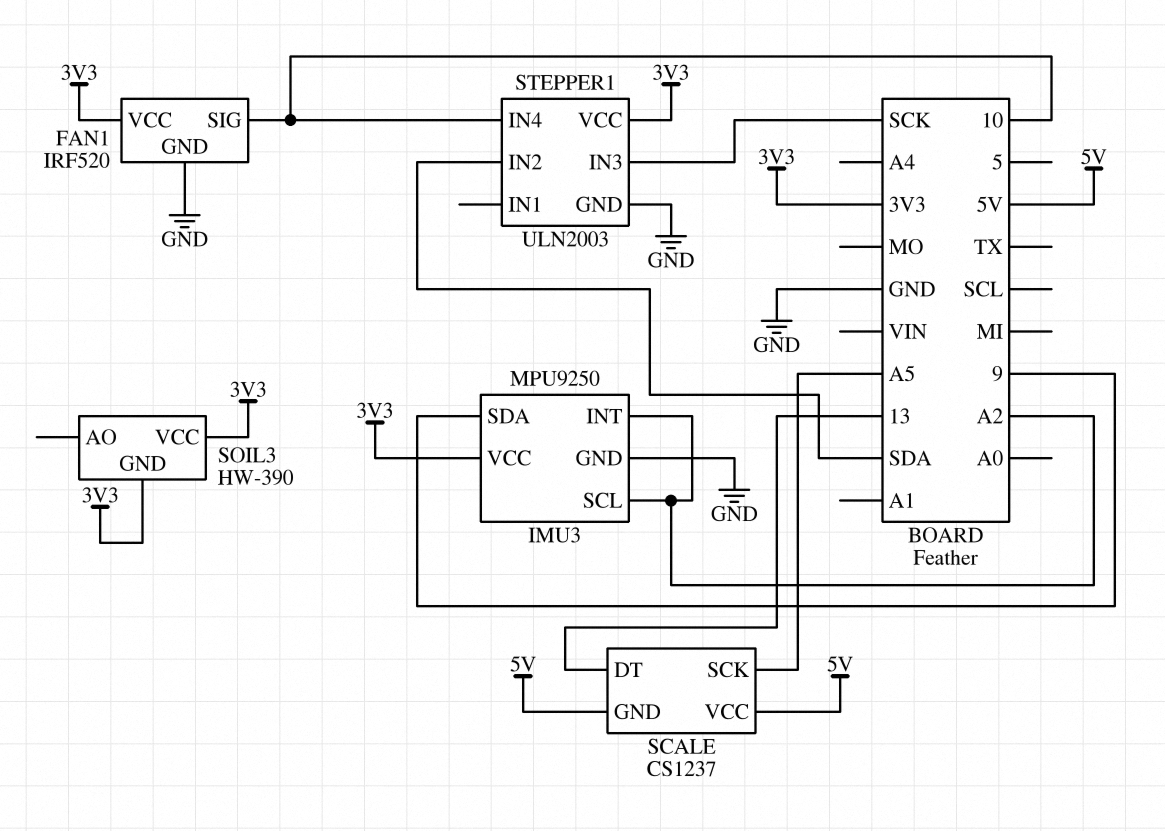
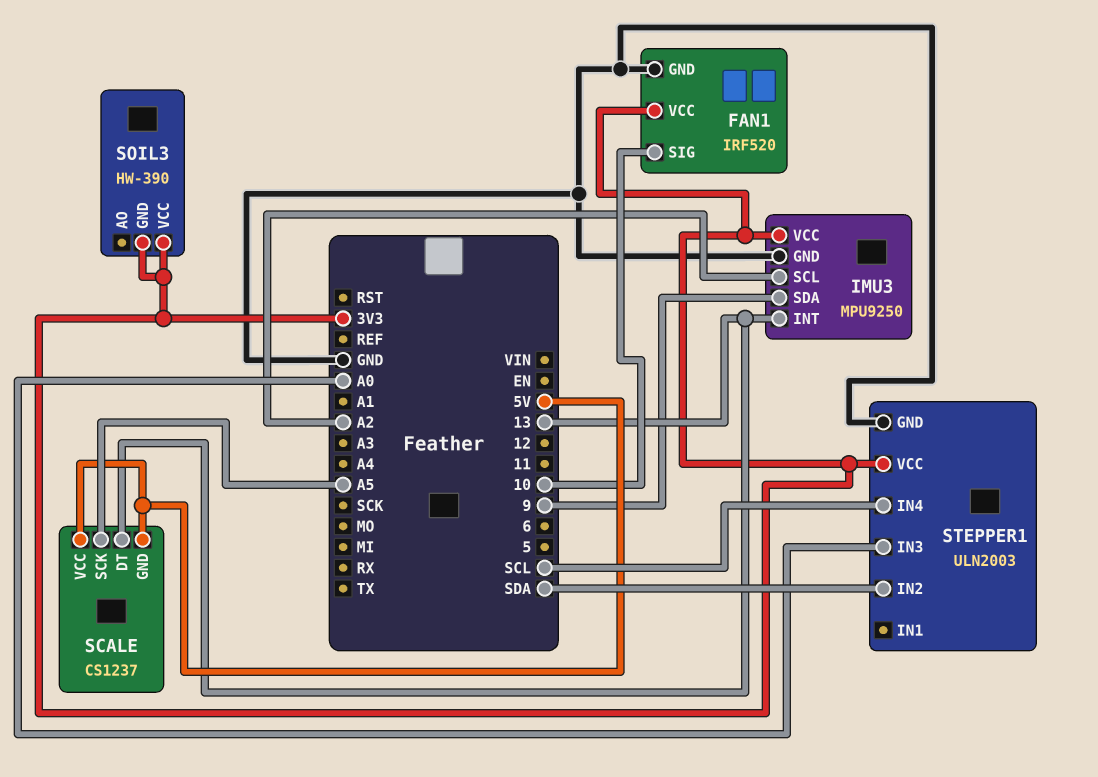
IMU3 pin INT: A2 -> 13
STEPPER1 pin IN3: SCK -> A0
STEPPER1 pin IN4: 10 -> SCL

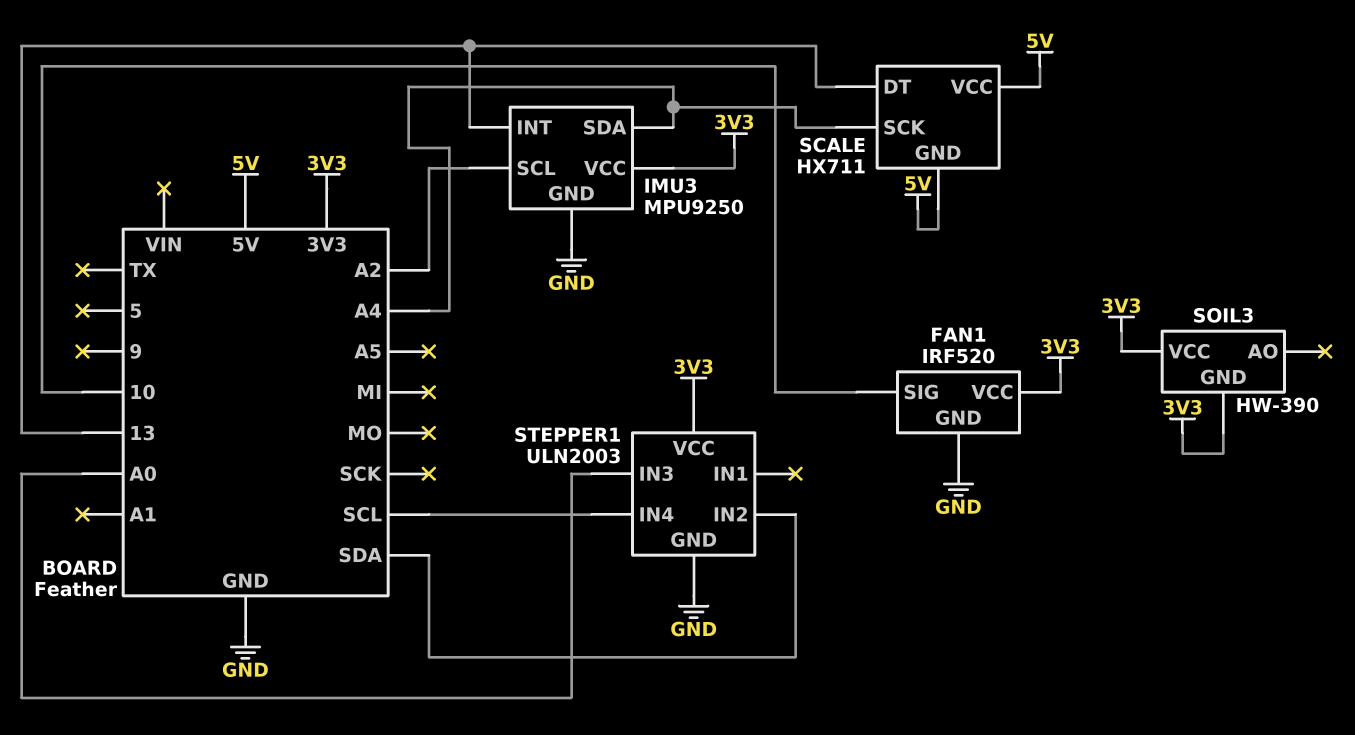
IMU3 pin SDA: 9 -> A4
SCALE: CS1237 -> HX711
SCALE pin SCK: A5 -> A4

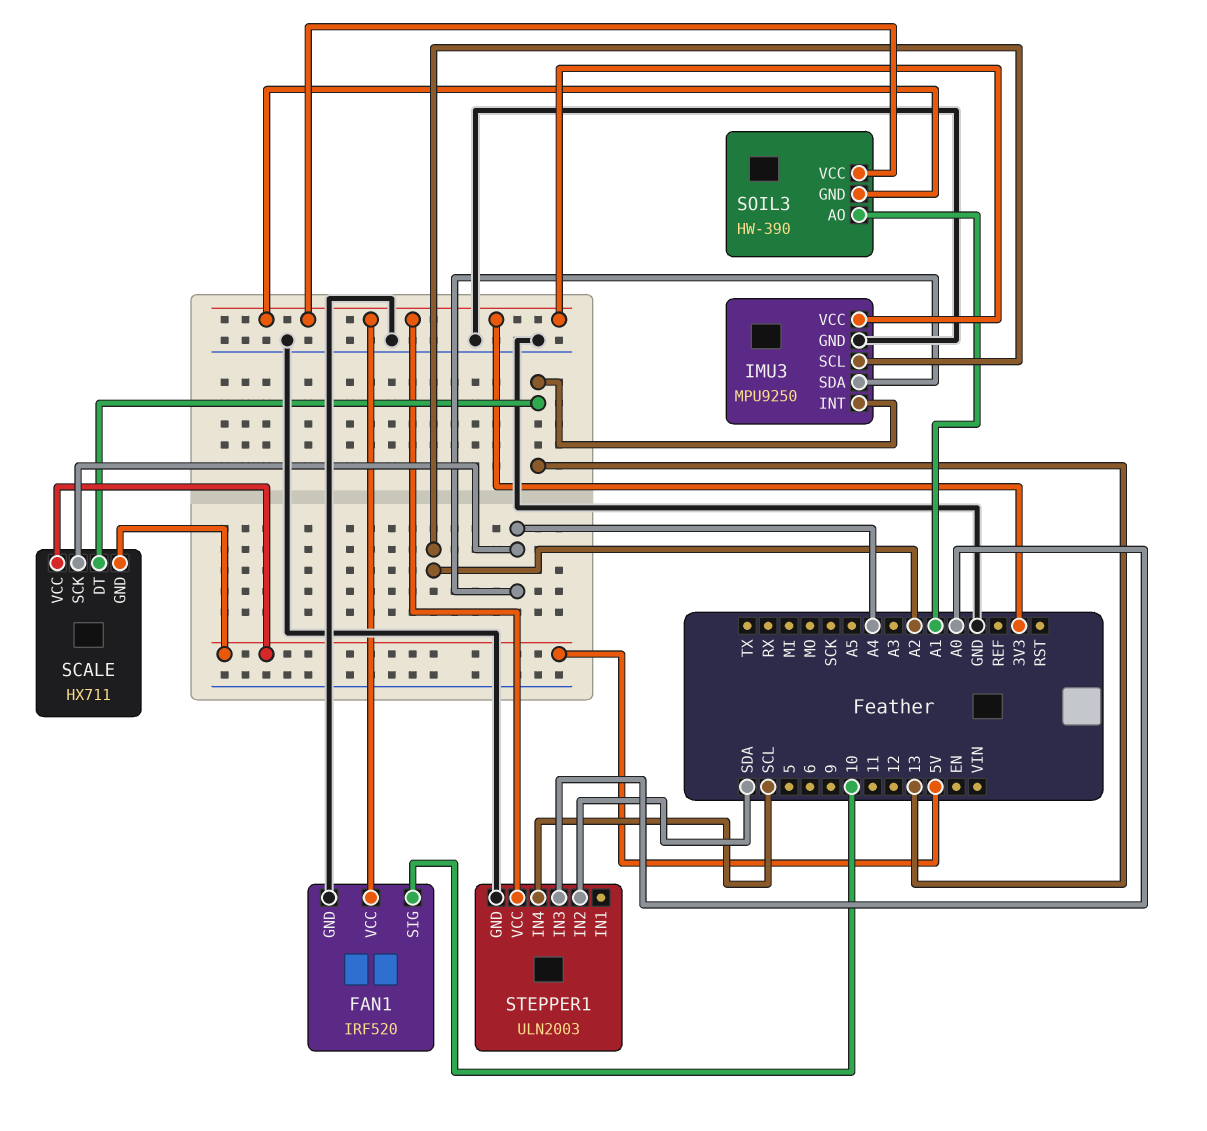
SOIL3 pin AO: none -> A1

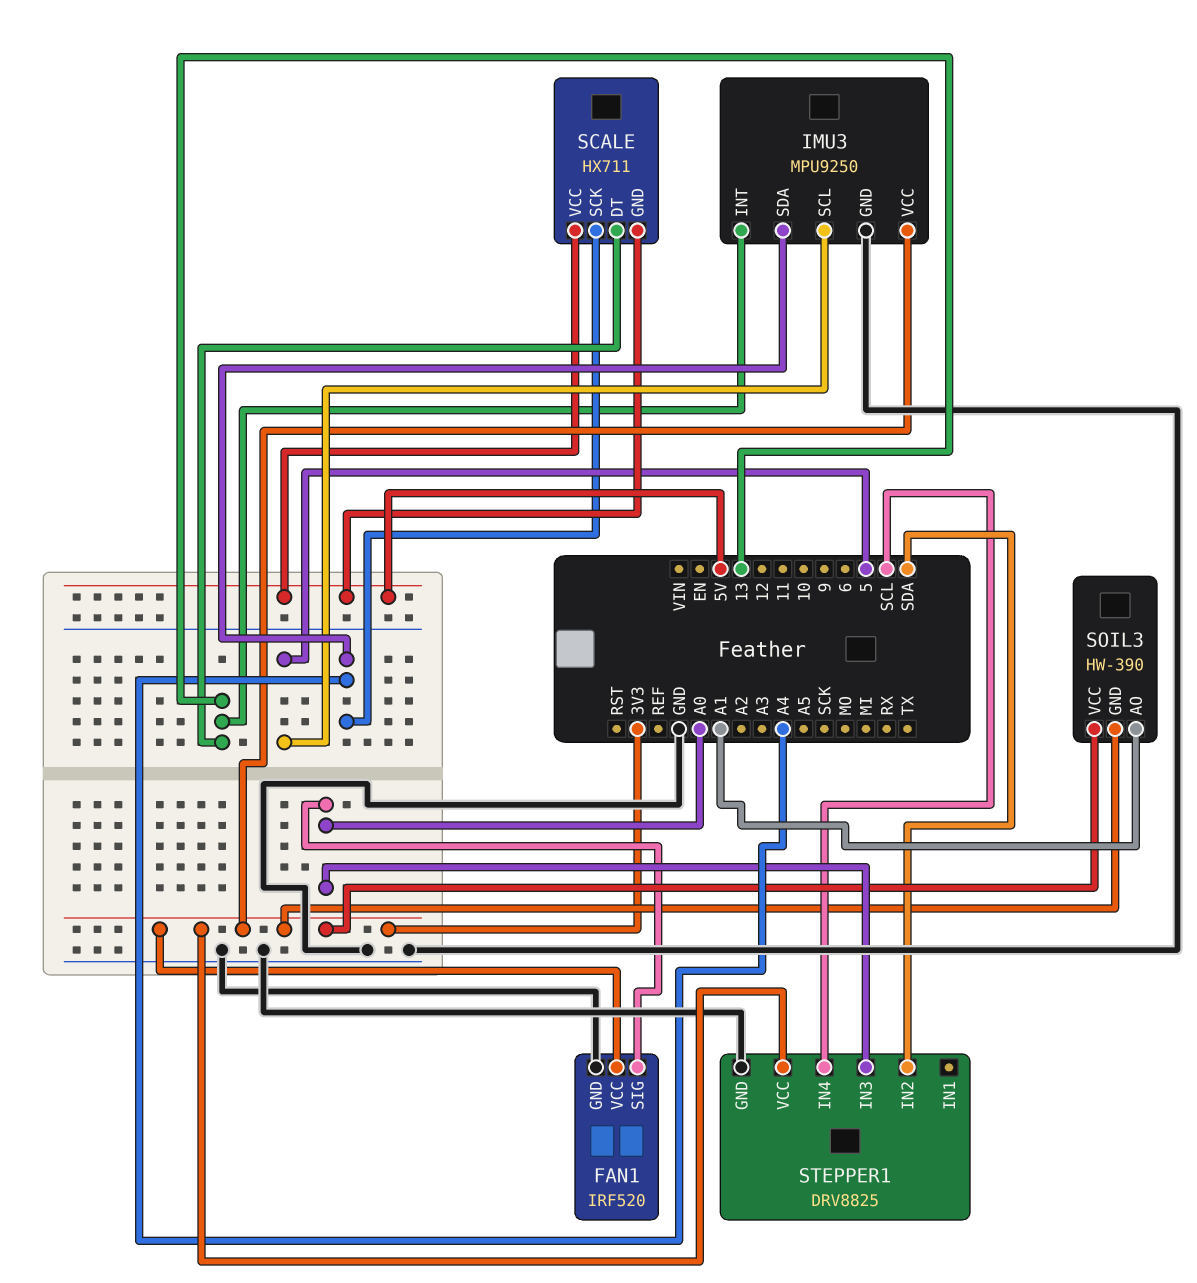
FAN1 pin SIG: 10 -> A0
IMU3 pin SCL: A2 -> 5
STEPPER1: ULN2003 -> DRV8825

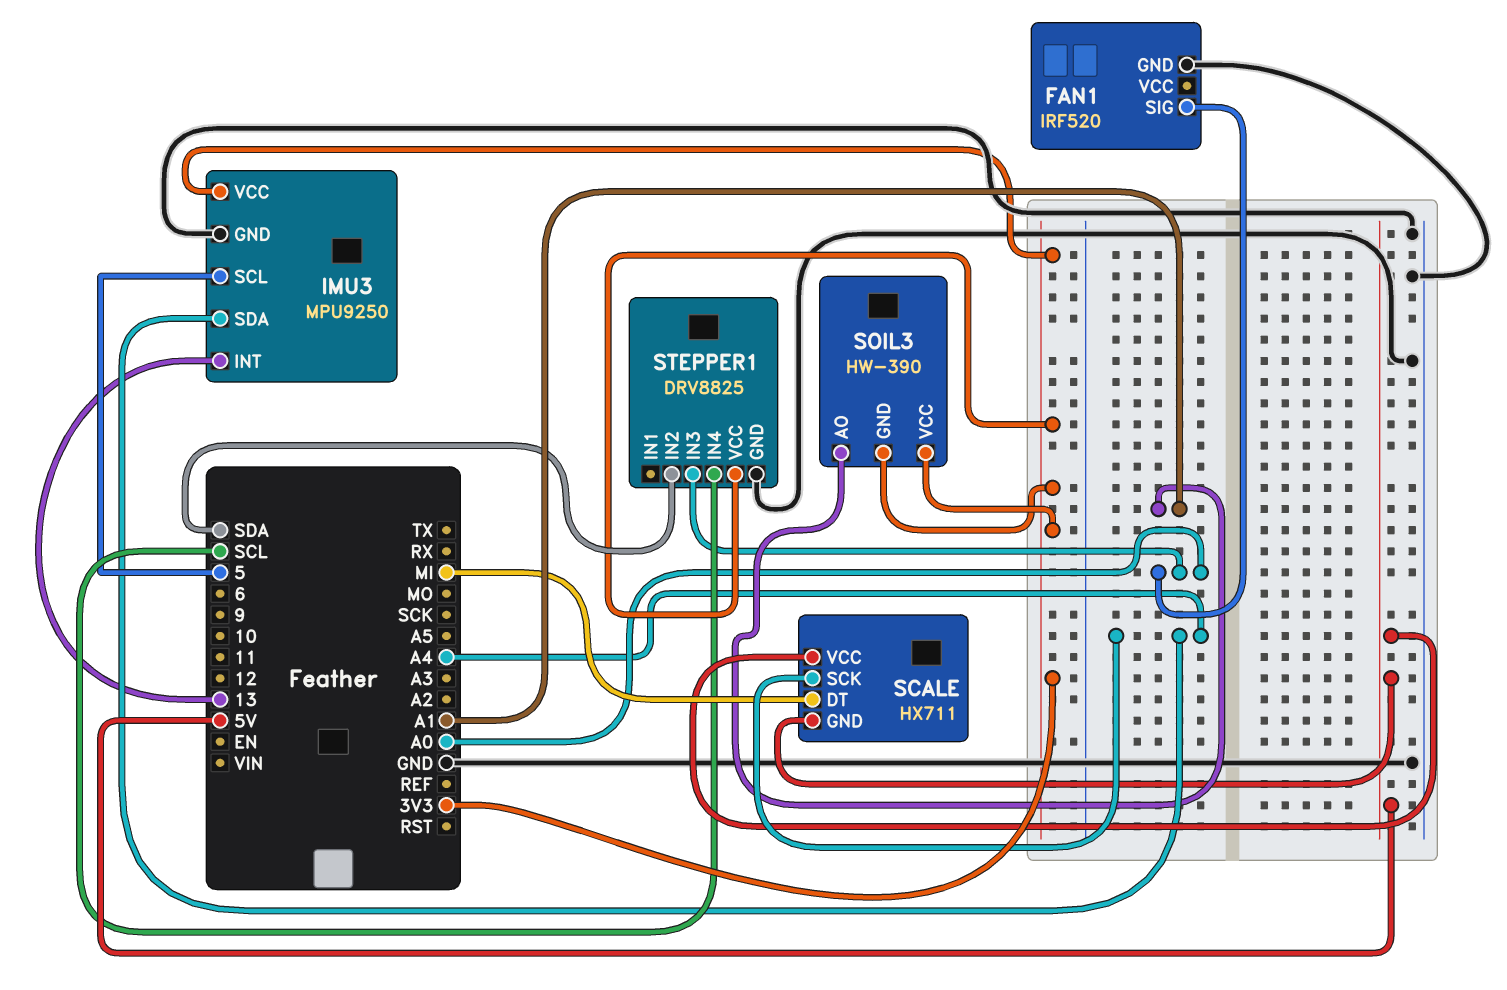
FAN1 pin VCC: 3V3 -> none
SCALE pin DT: 13 -> MI

